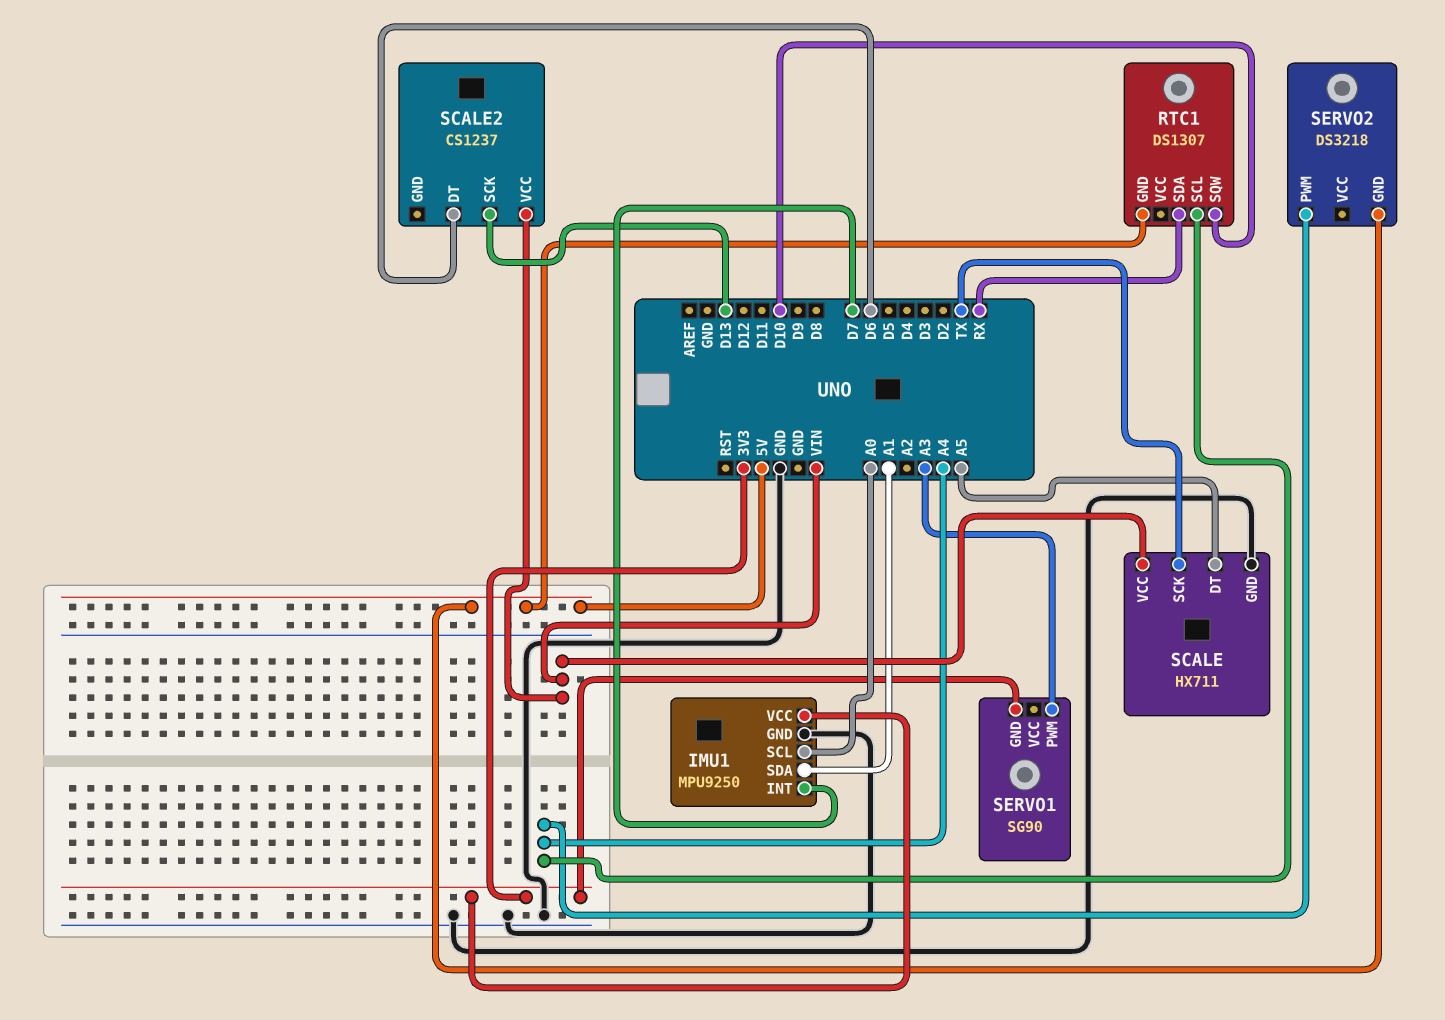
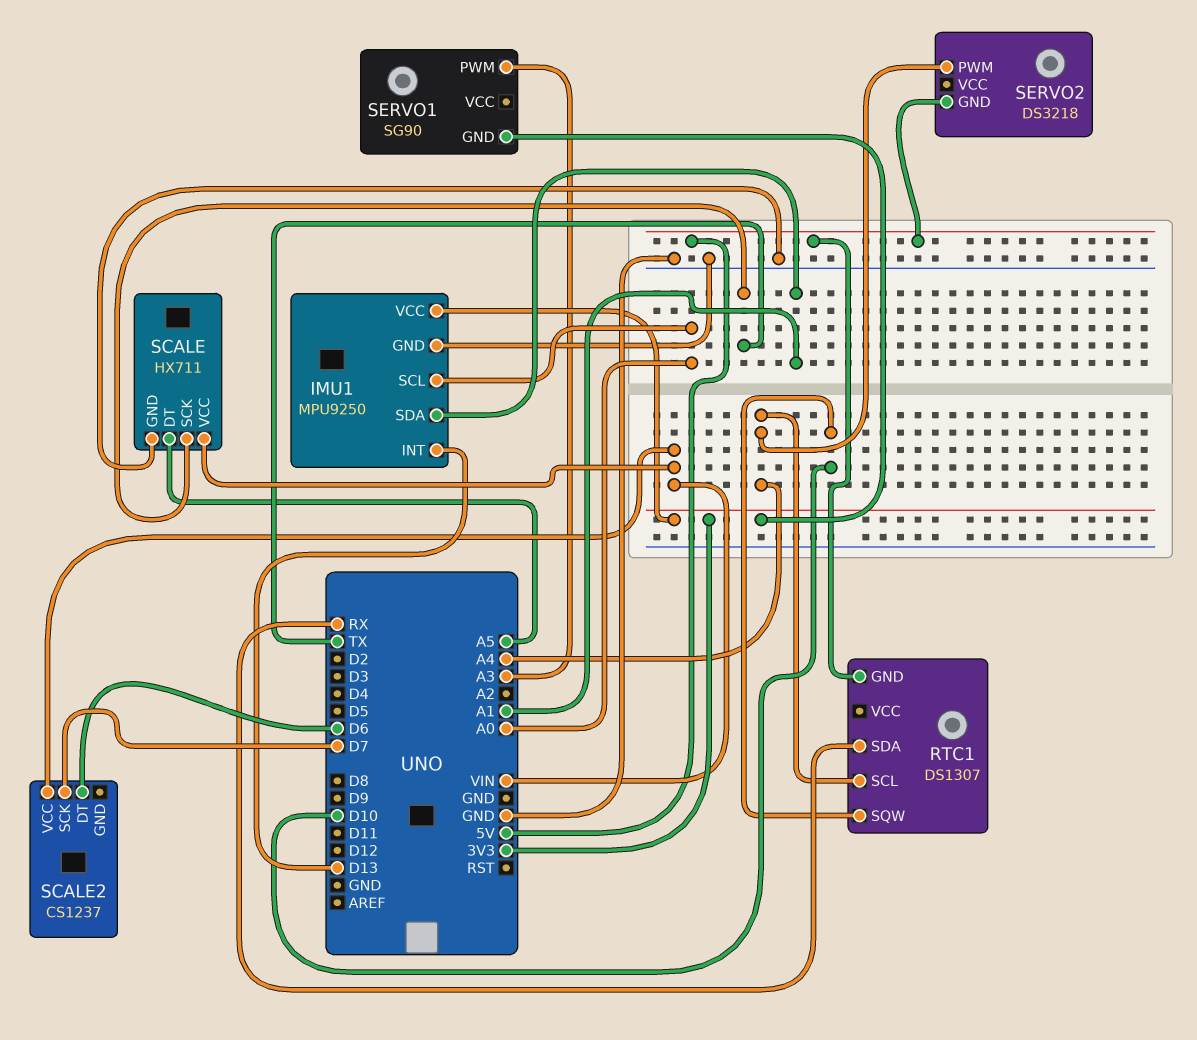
IMU1 pin INT: D7 -> D13
SCALE2 pin SCK: D13 -> D7

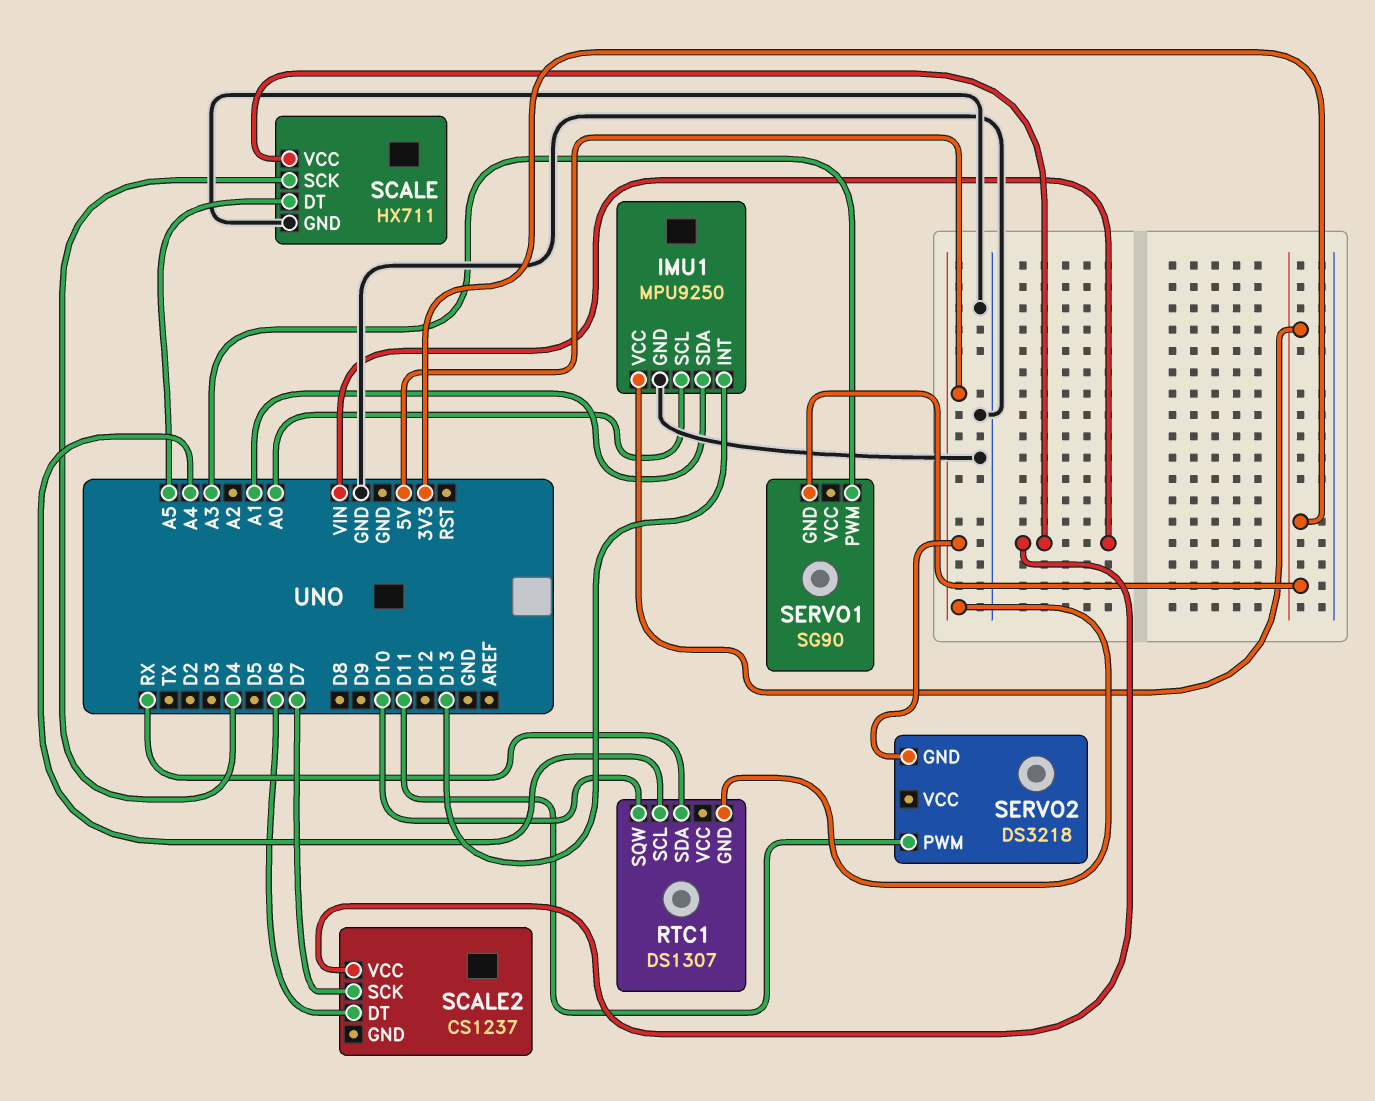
SCALE pin SCK: TX -> D4
SERVO2 pin PWM: A4 -> D11

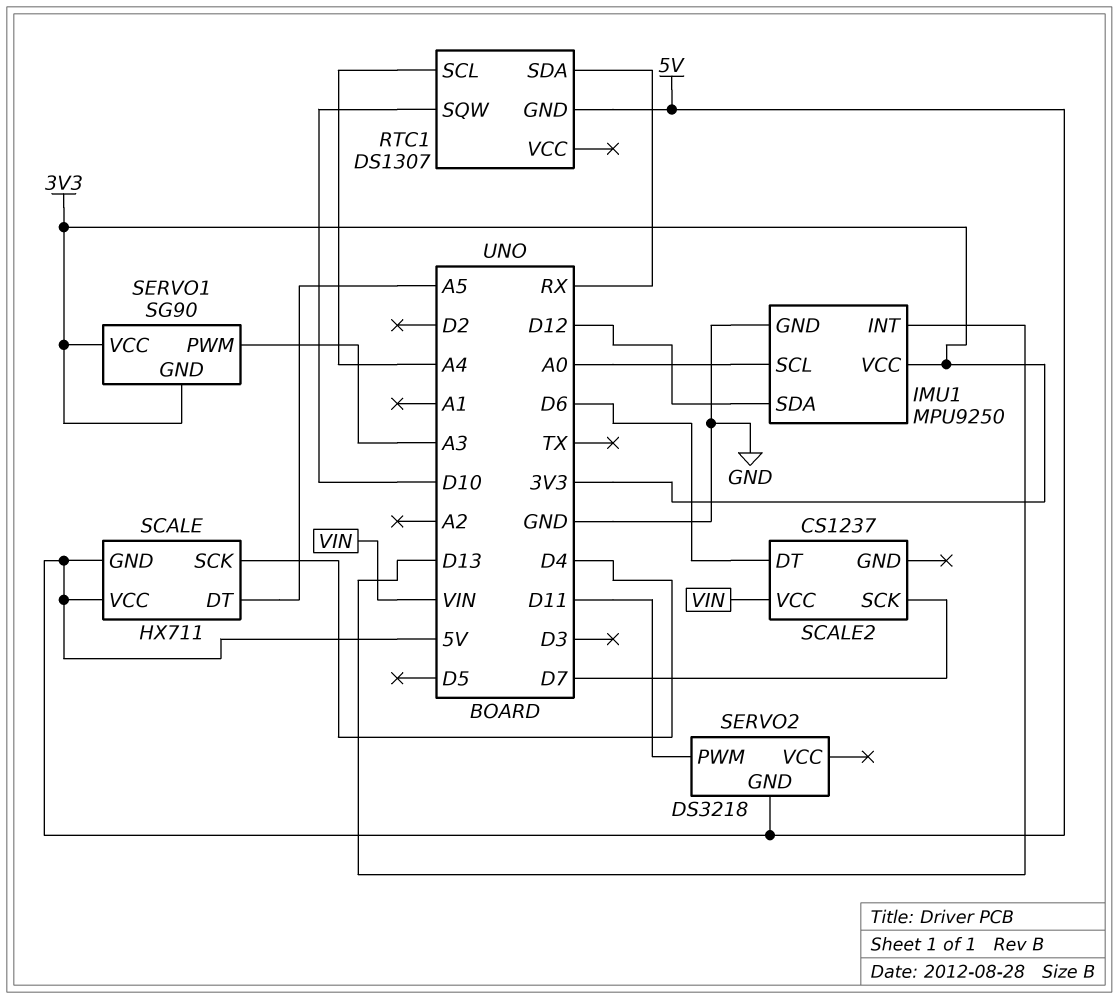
IMU1 pin SDA: A1 -> D12
SCALE pin GND: GND -> 5V
SCALE pin VCC: VIN -> 5V
SERVO1 pin VCC: none -> 3V3

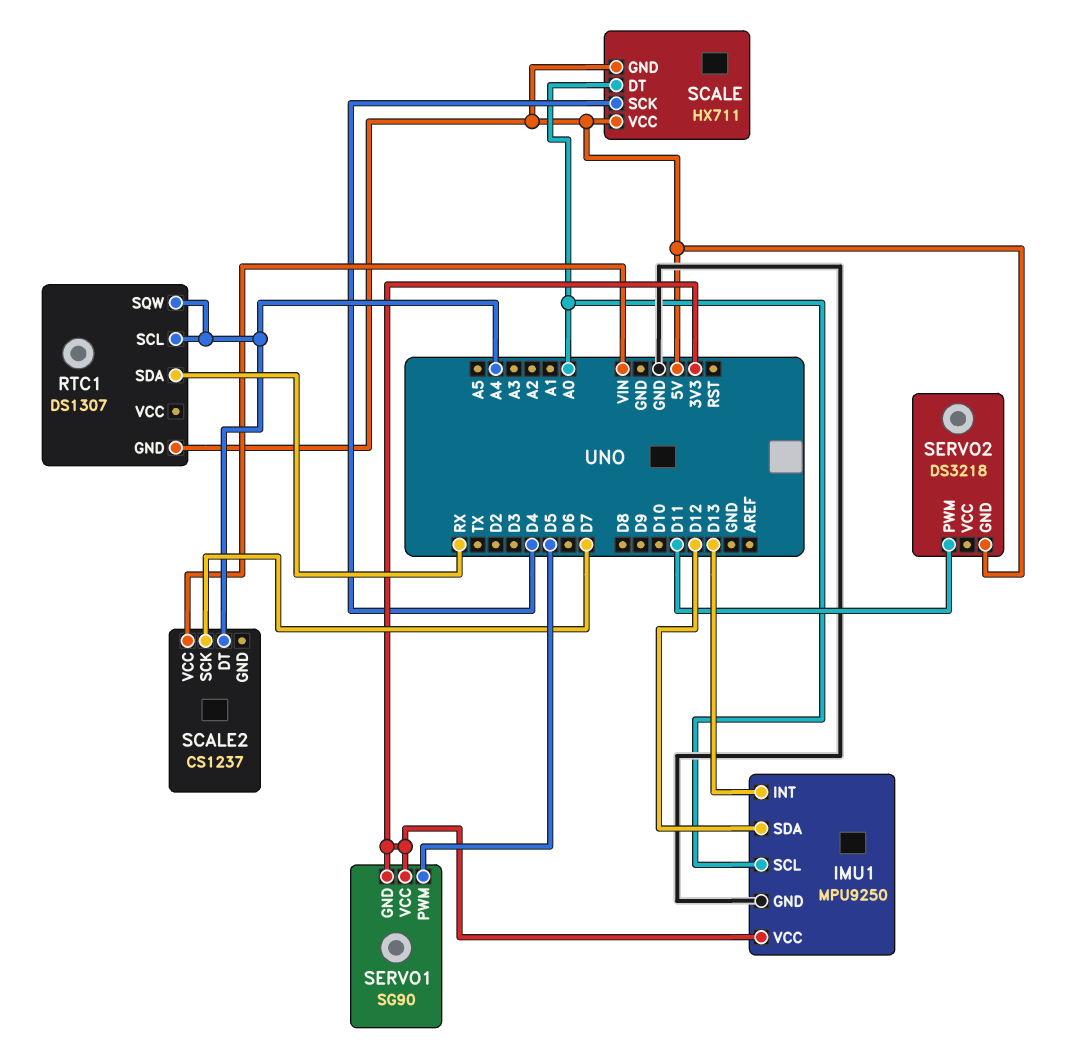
RTC1 pin SQW: D10 -> A4
SCALE pin DT: A5 -> A0
SCALE2 pin DT: D6 -> A4
SERVO1 pin PWM: A3 -> D5

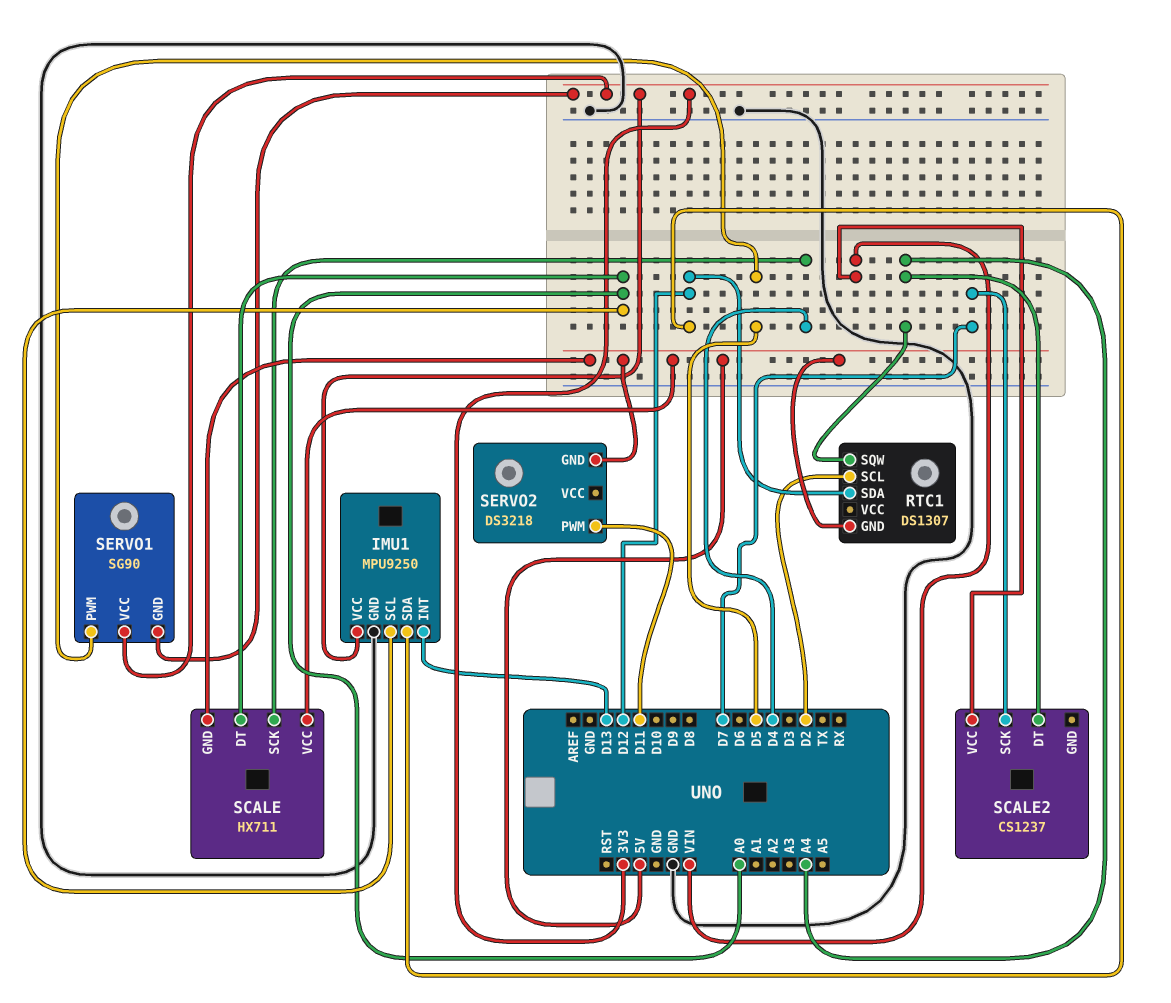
RTC1 pin SCL: A4 -> D2
RTC1 pin SDA: RX -> D12

